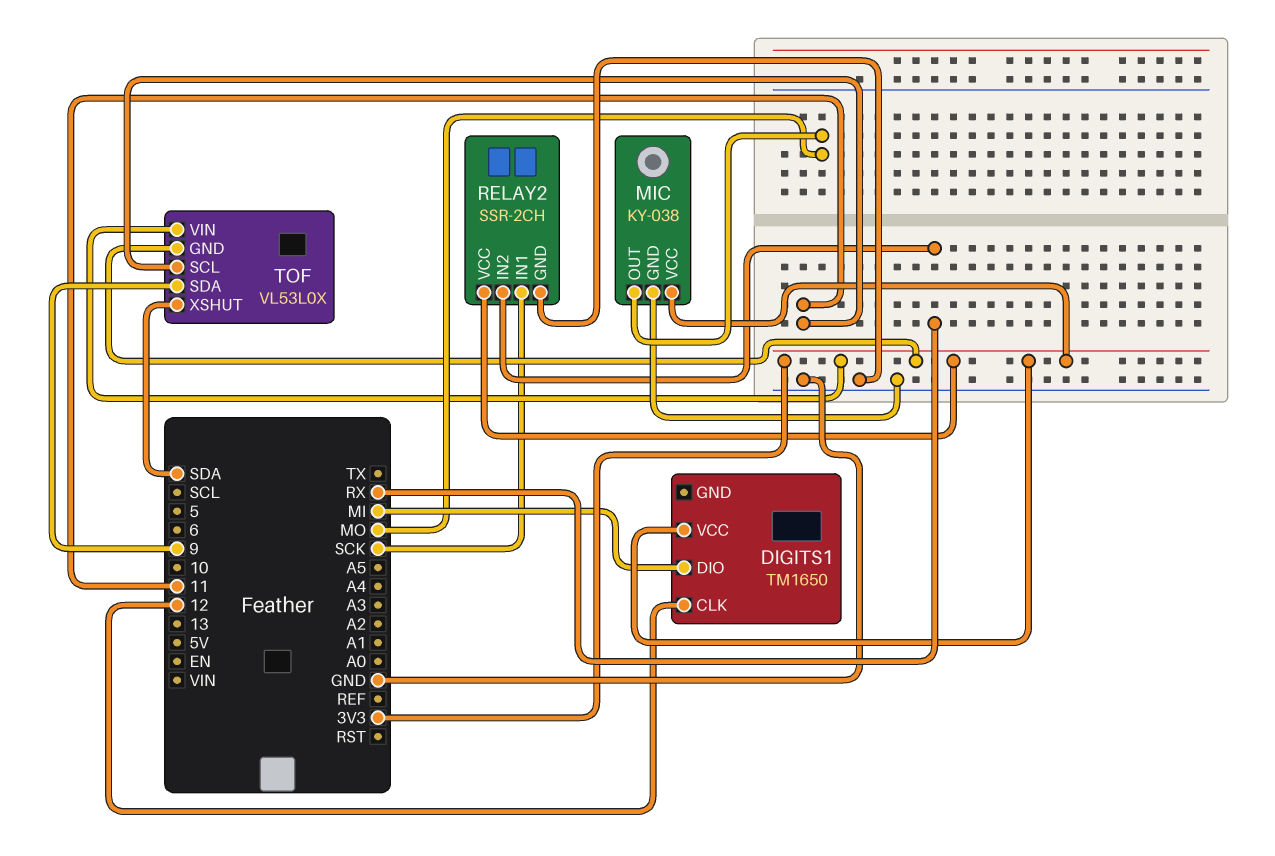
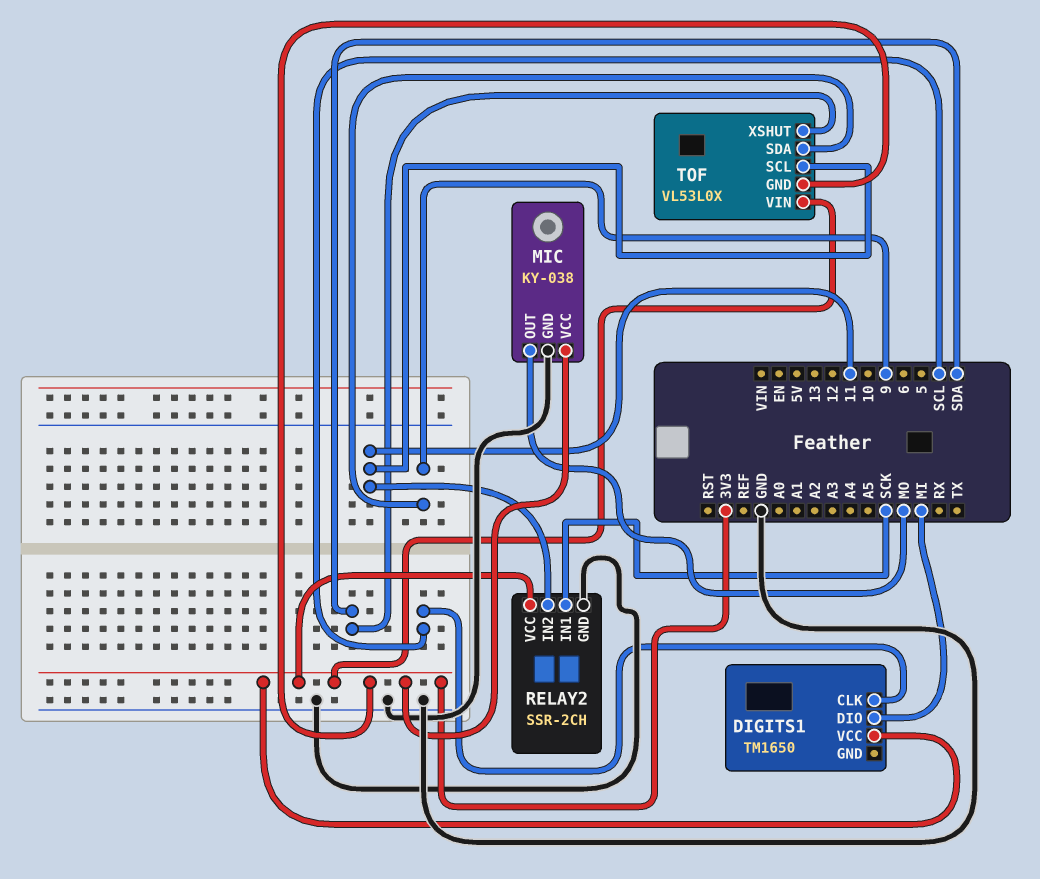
DIGITS1 pin CLK: 12 -> SCL
RELAY2 pin IN2: RX -> 11

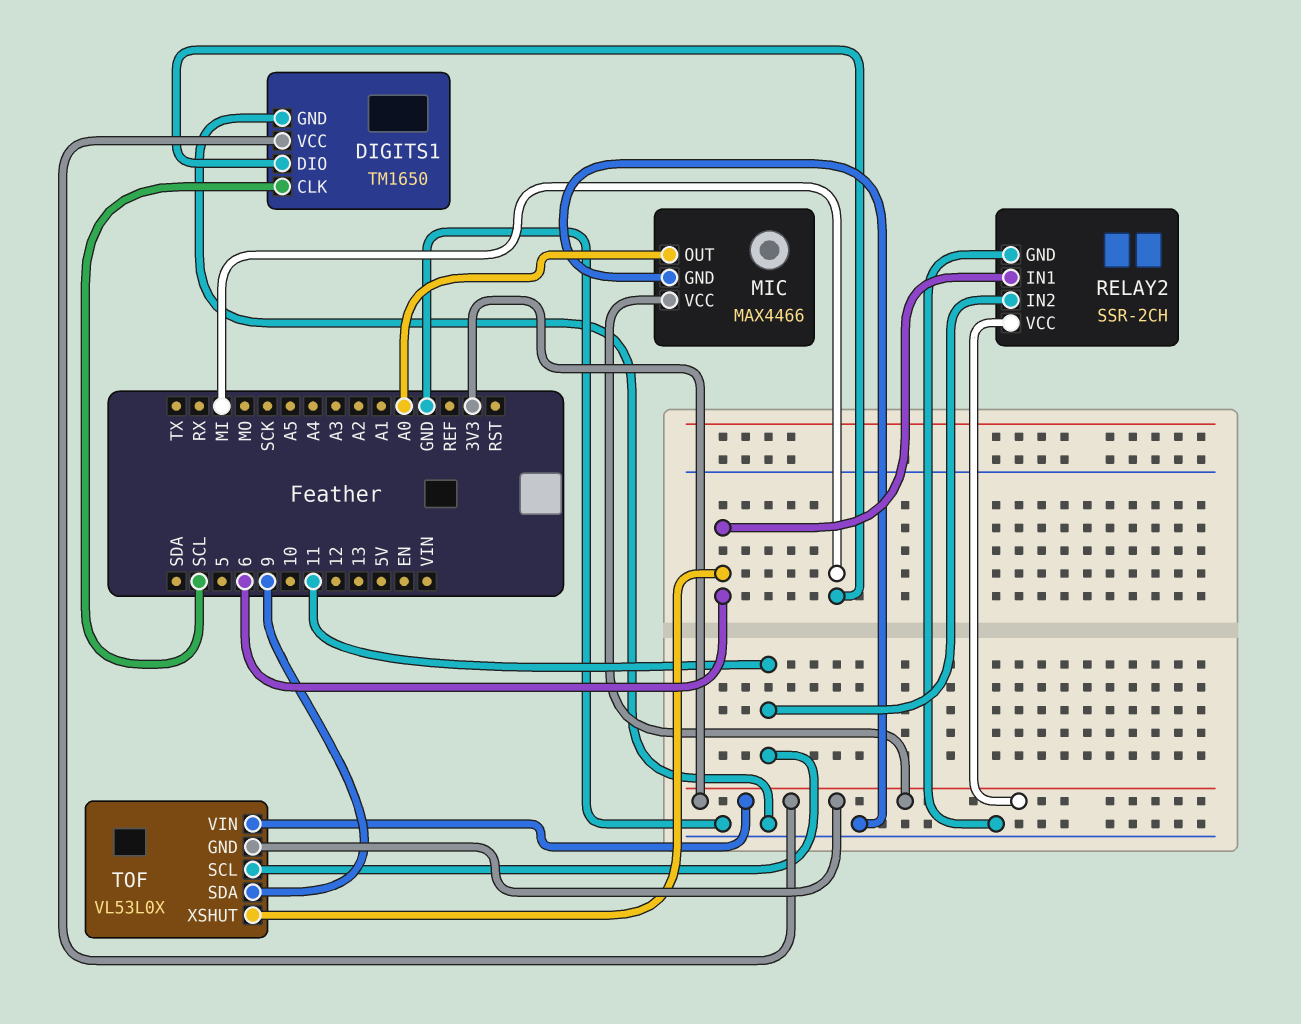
DIGITS1 pin GND: none -> GND
MIC: KY-038 -> MAX4466
MIC pin OUT: MO -> A0
RELAY2 pin IN1: SCK -> 6
TOF pin XSHUT: SDA -> 6

